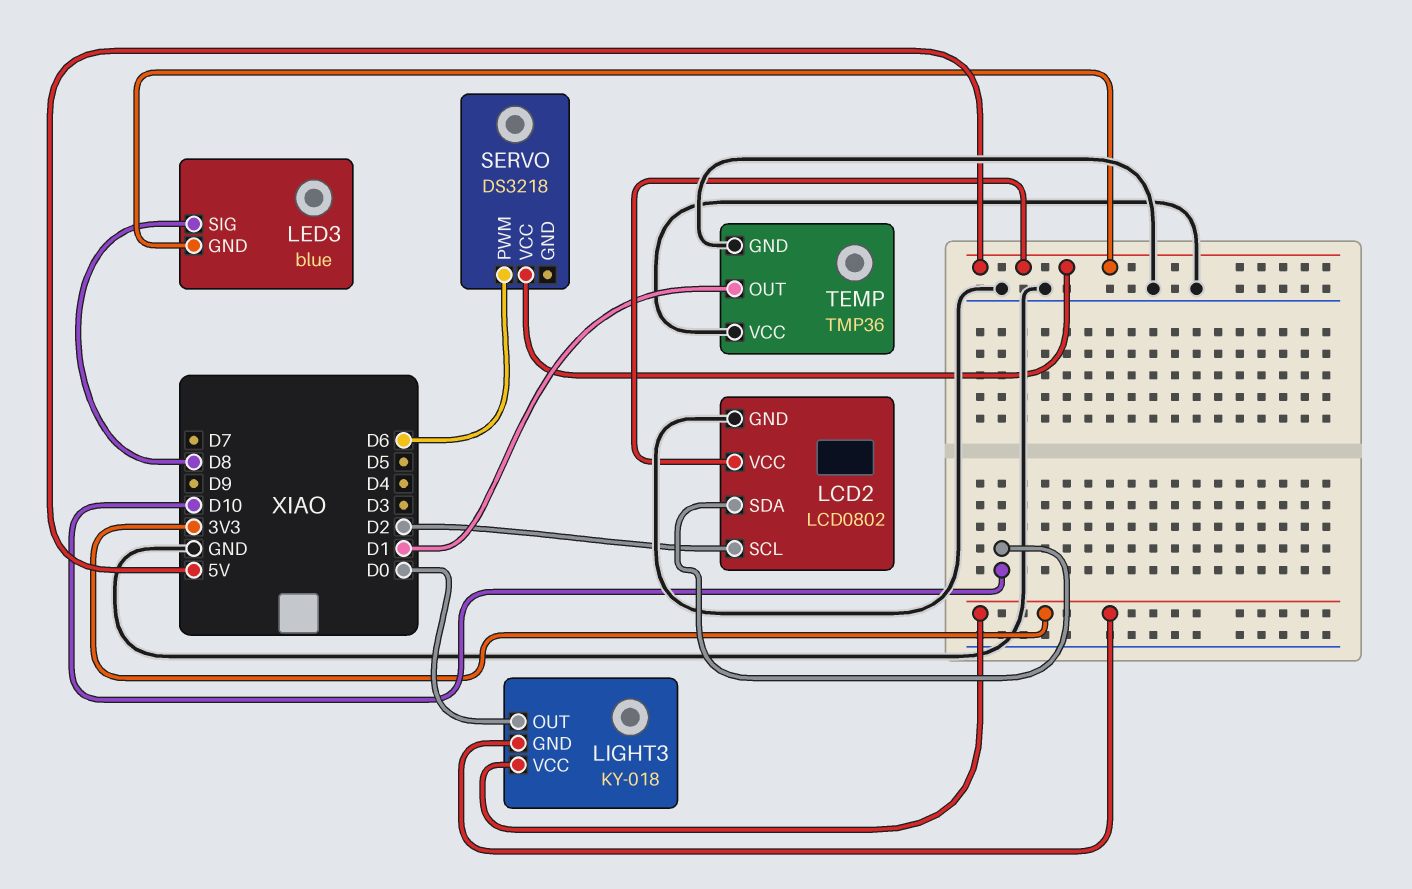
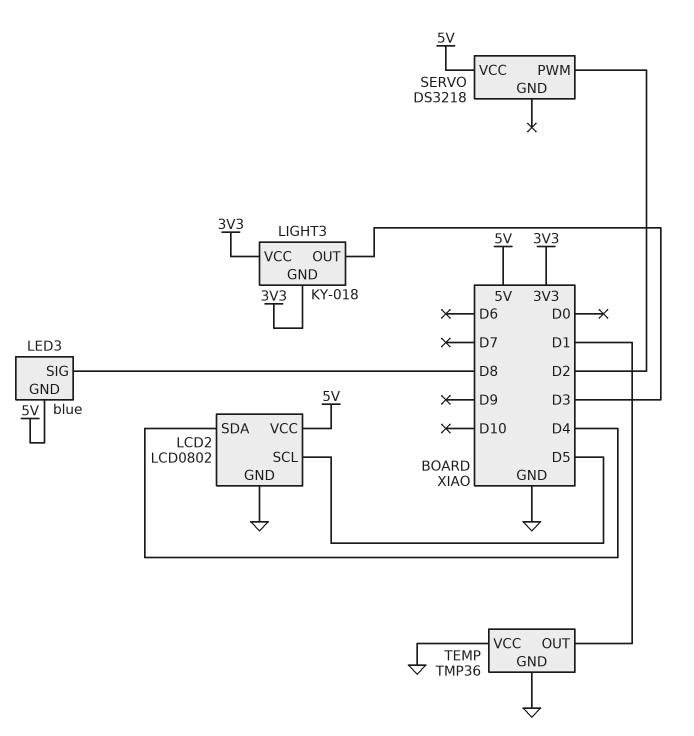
LCD2 pin SCL: D2 -> D5
LCD2 pin SDA: D10 -> D4
LIGHT3 pin OUT: D0 -> D3
SERVO pin PWM: D6 -> D2

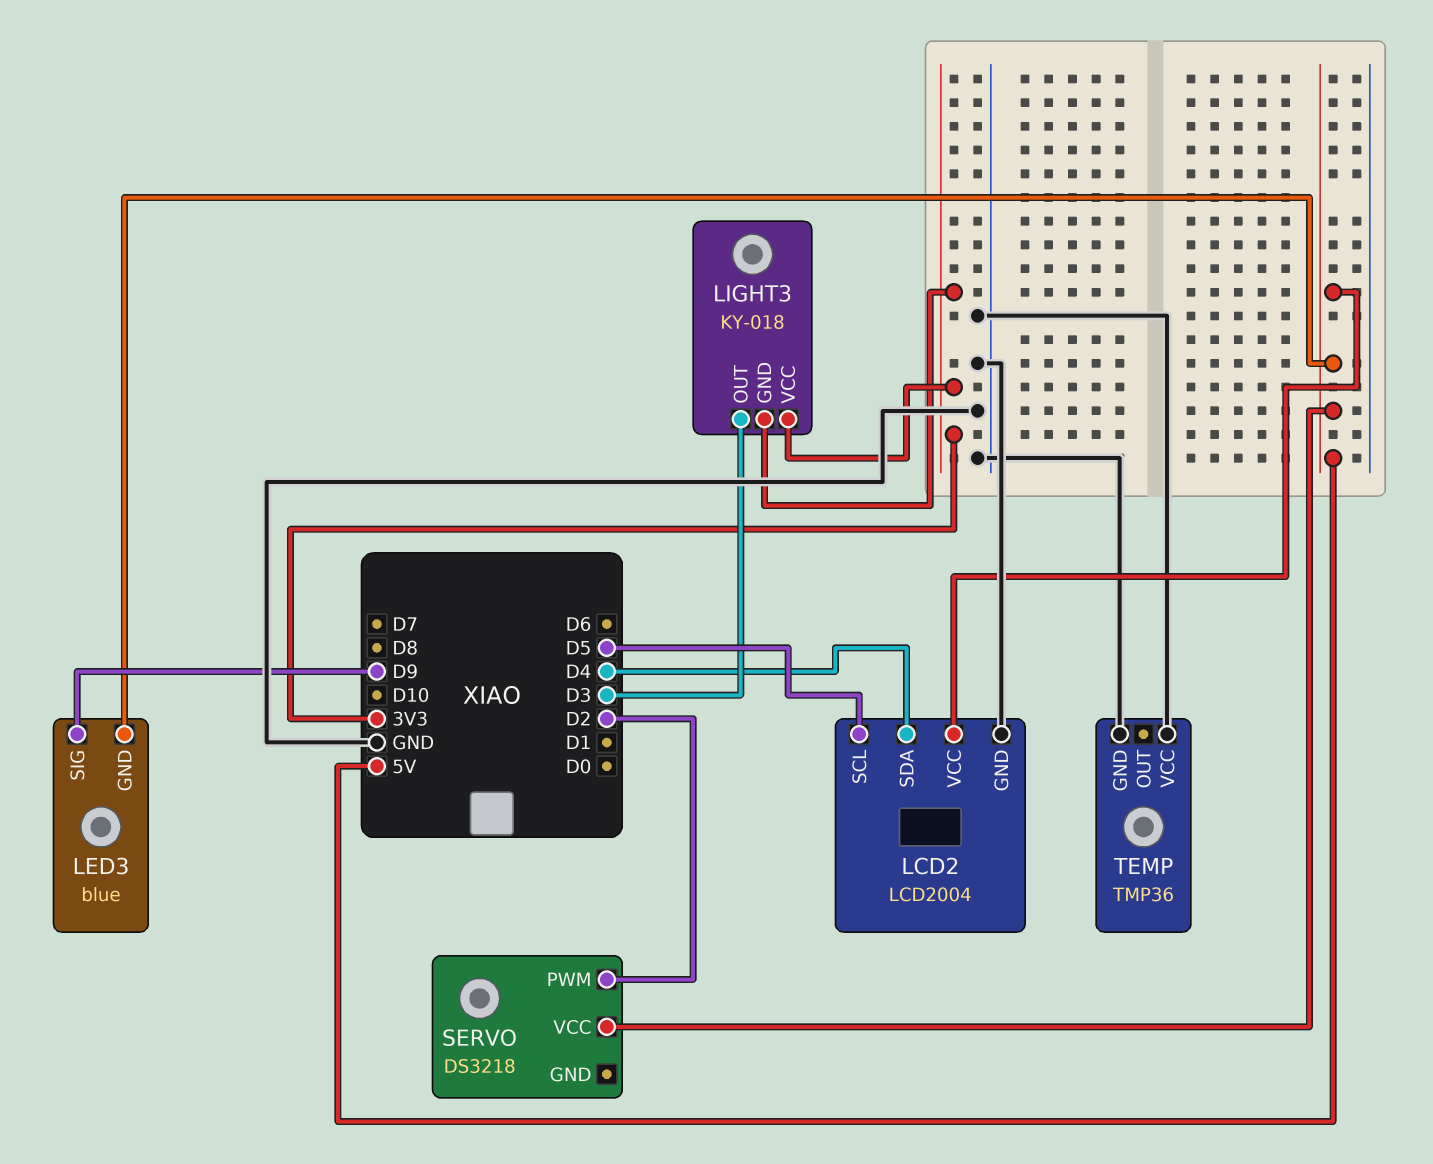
LCD2: LCD0802 -> LCD2004
LED3 pin SIG: D8 -> D9
TEMP pin OUT: D1 -> none

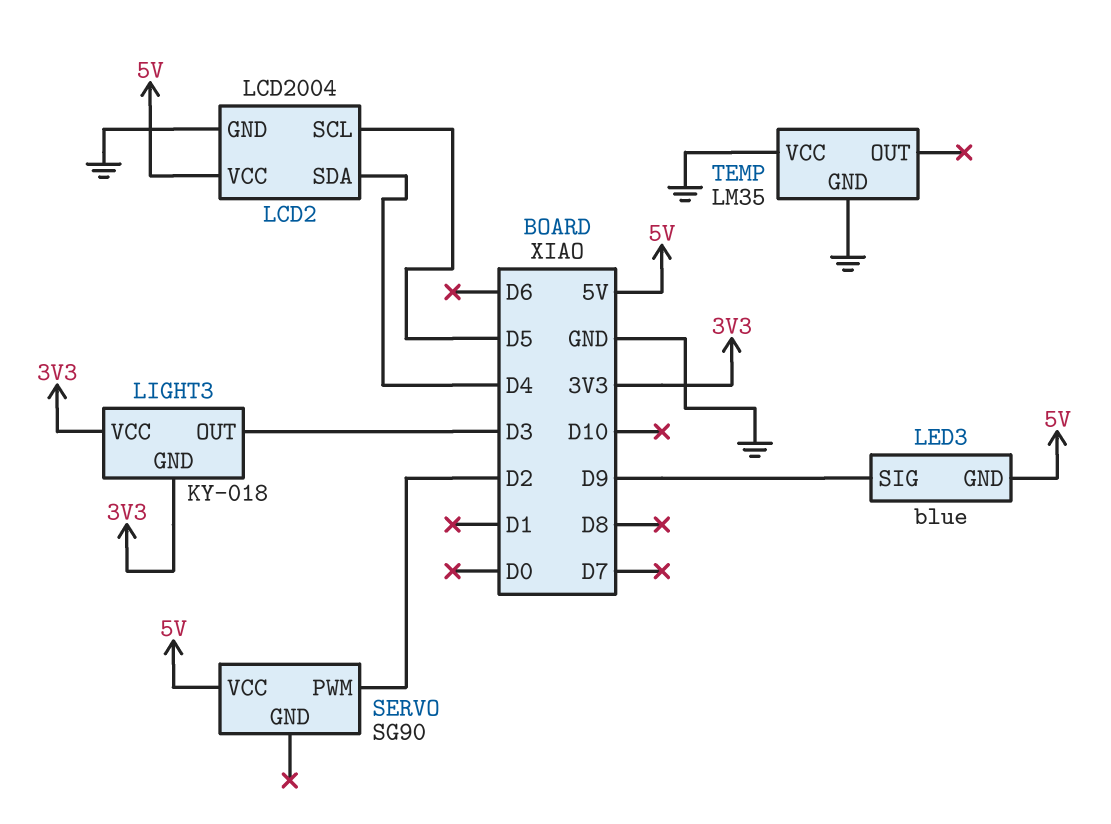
SERVO: DS3218 -> SG90
TEMP: TMP36 -> LM35

